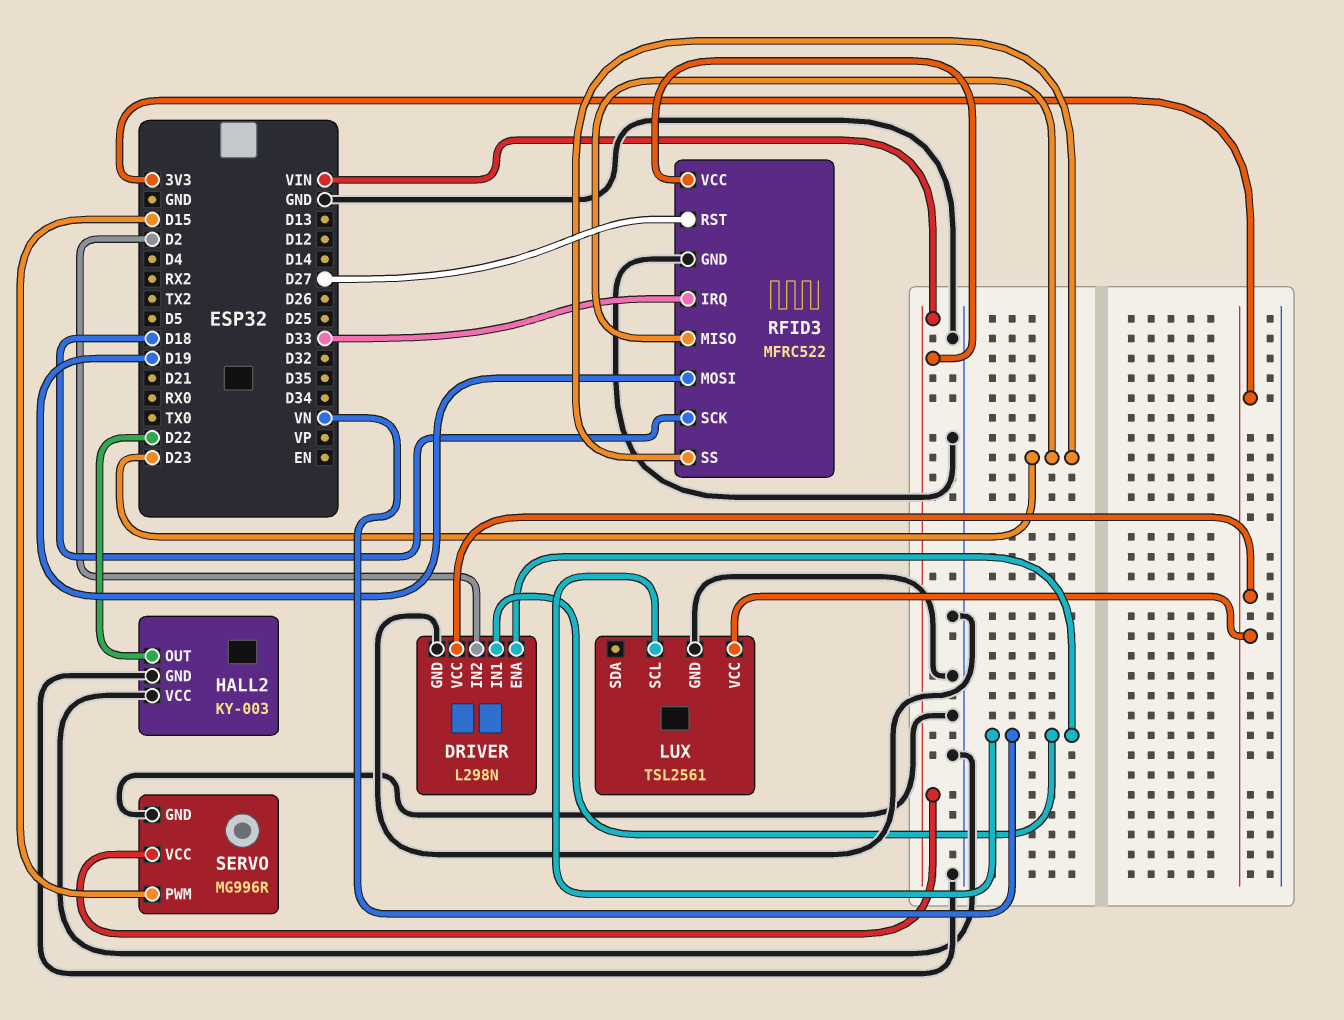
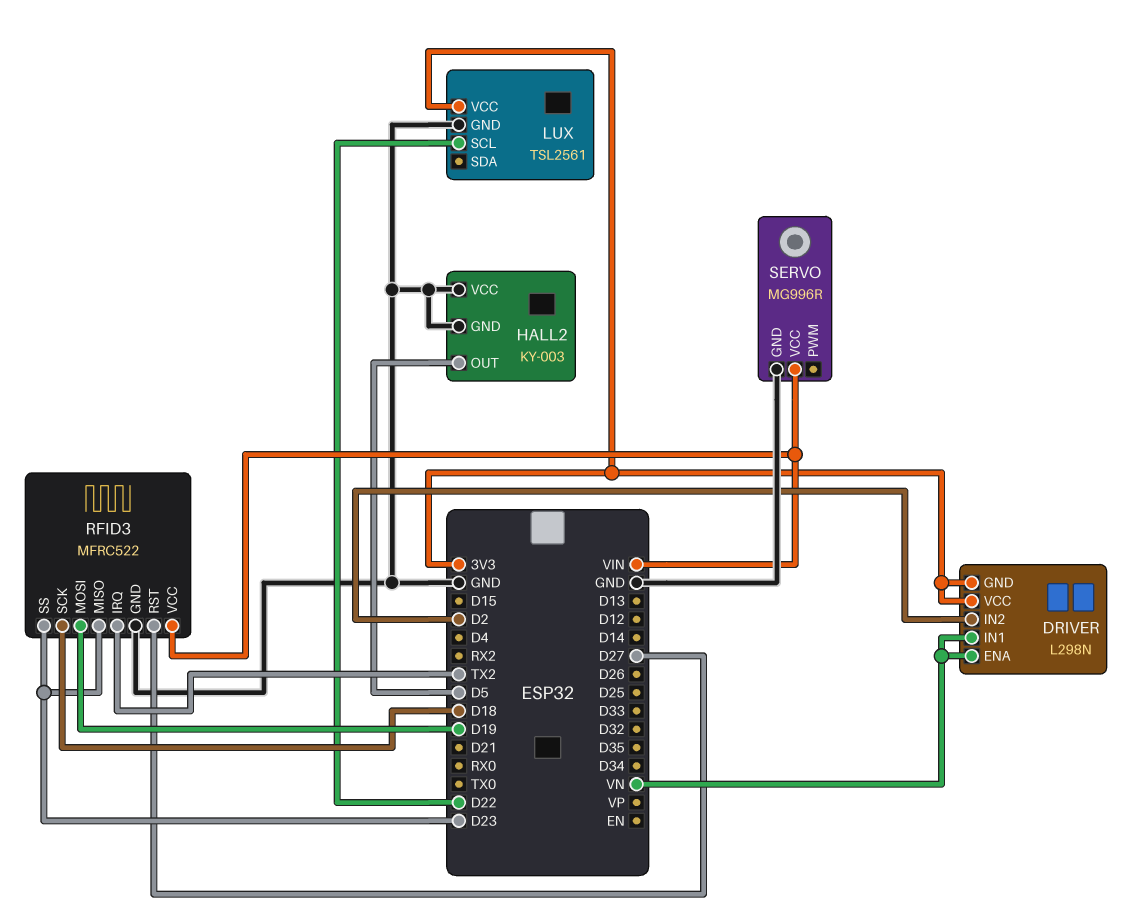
DRIVER pin GND: GND -> 3V3
HALL2 pin OUT: D22 -> D5
LUX pin SCL: VN -> D22
RFID3 pin IRQ: D33 -> TX2
SERVO pin PWM: D15 -> none

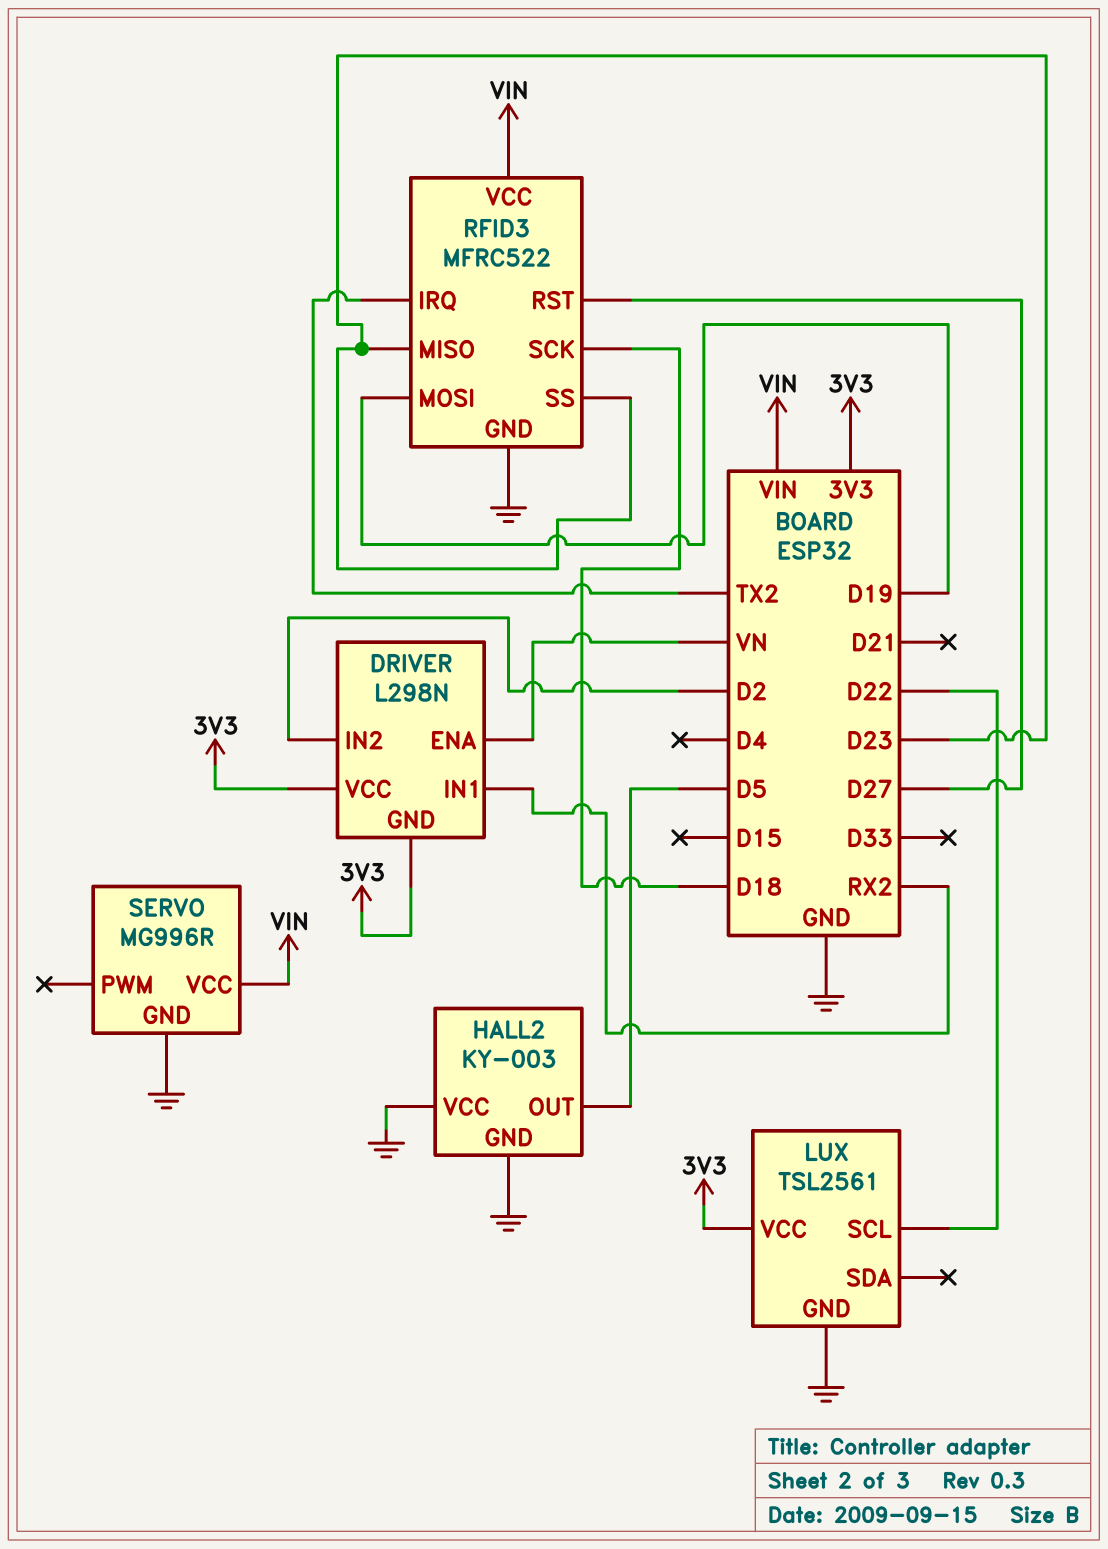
DRIVER pin IN1: VN -> RX2

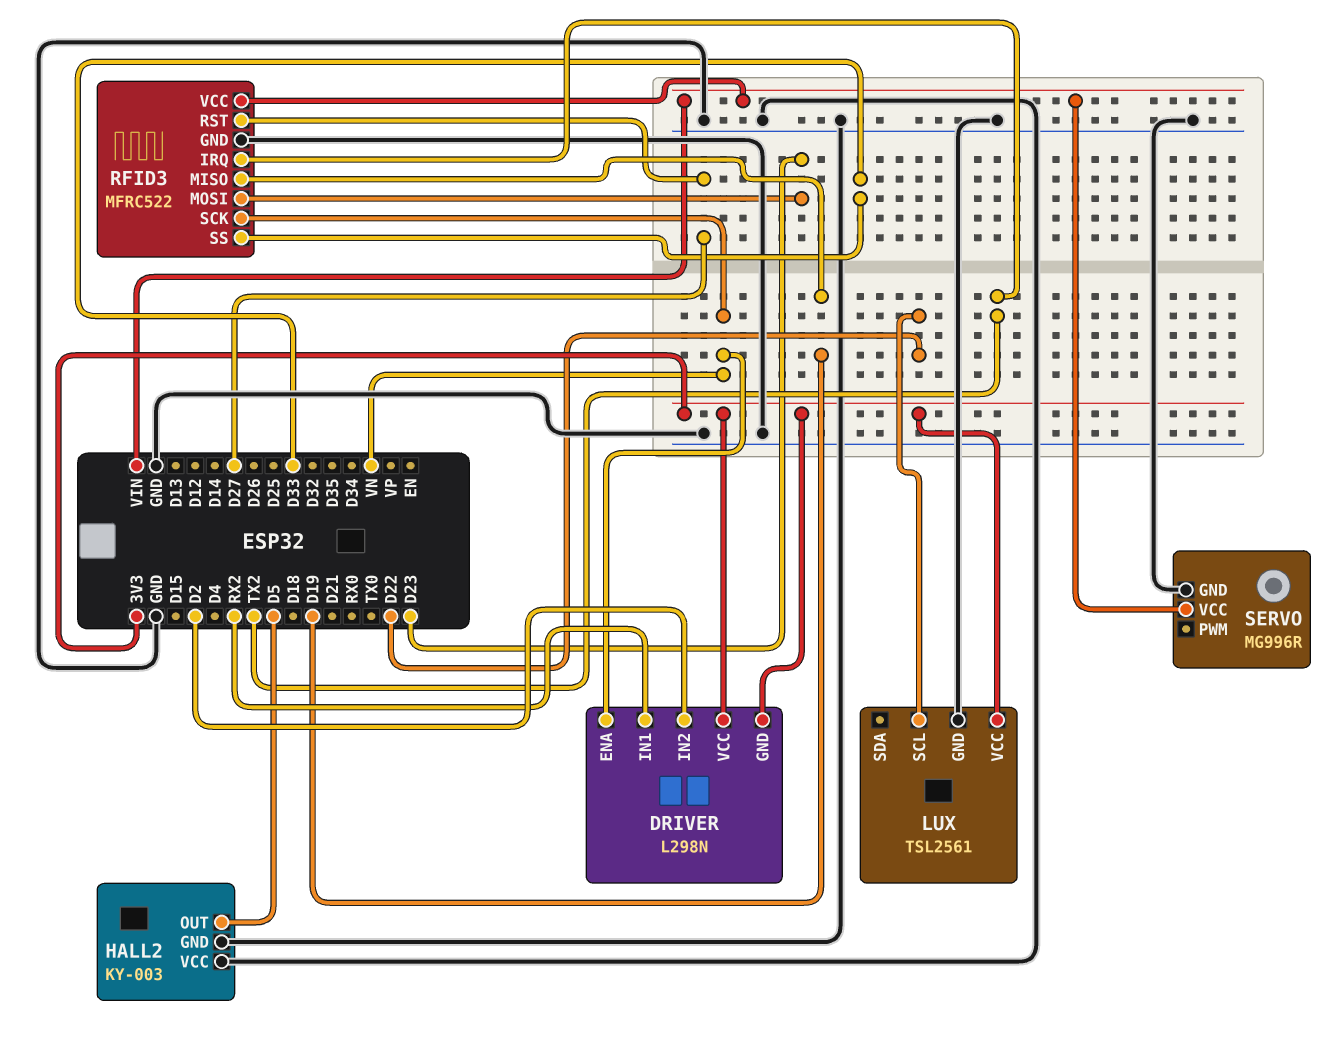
RFID3 pin MISO: D23 -> D19
RFID3 pin MOSI: D19 -> D23
RFID3 pin SCK: D18 -> VN
RFID3 pin SS: D23 -> D33

